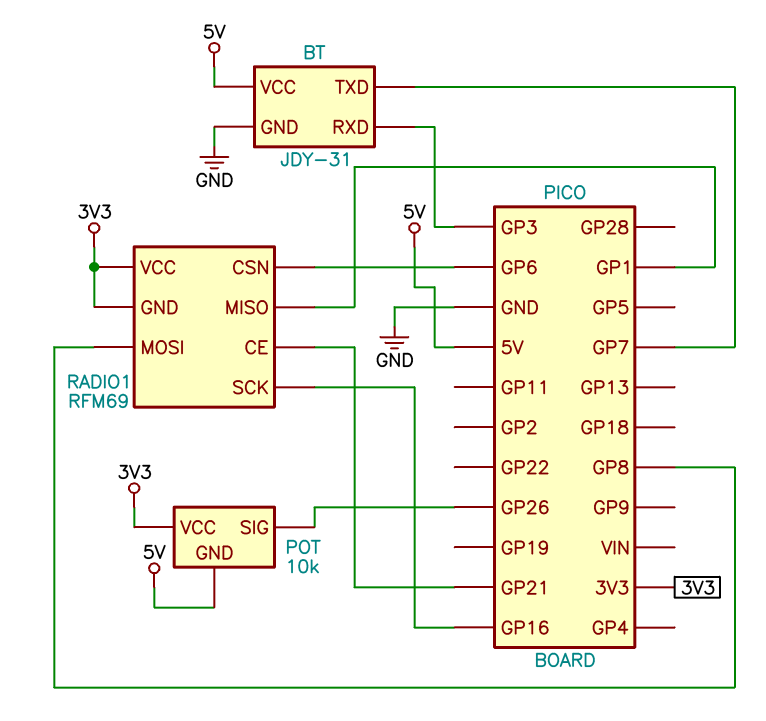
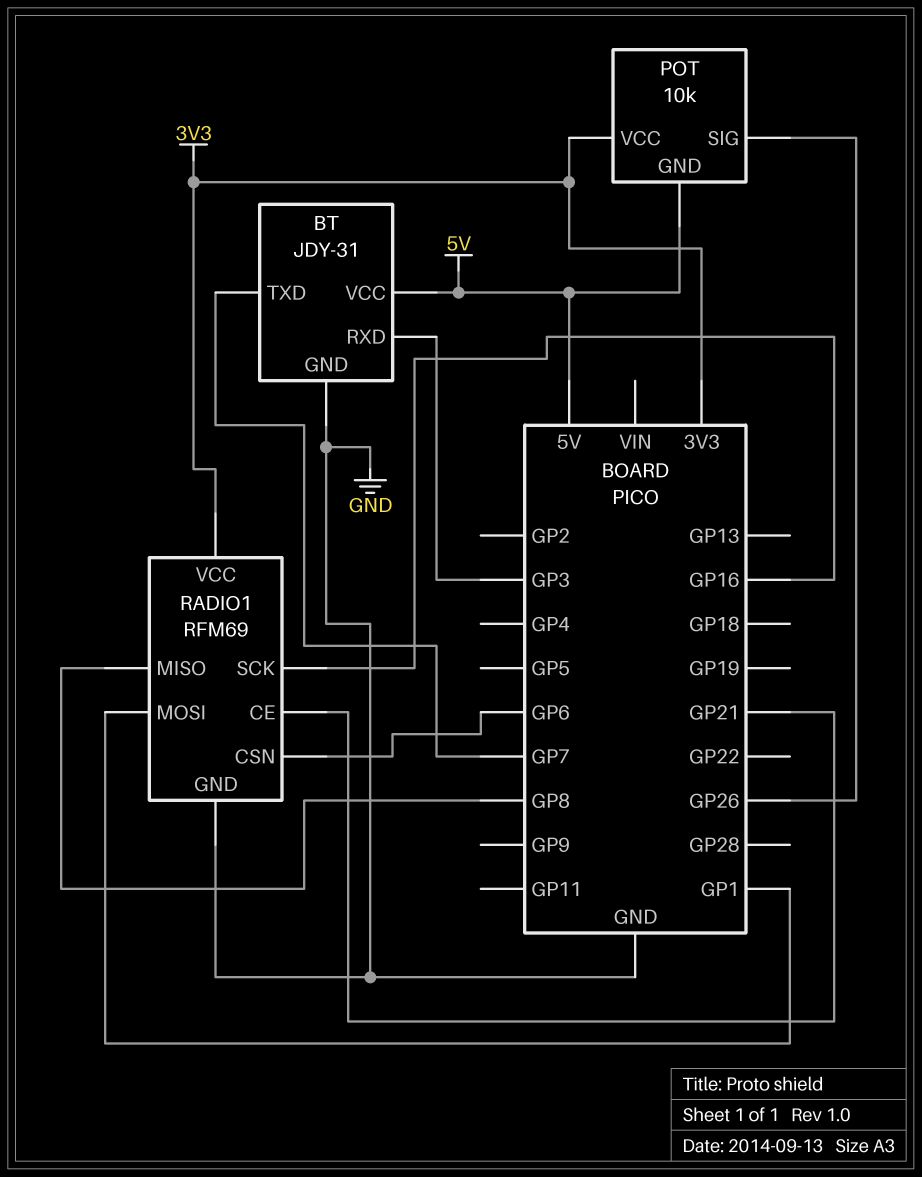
RADIO1 pin GND: 3V3 -> GND
RADIO1 pin MISO: GP1 -> GP8
RADIO1 pin MOSI: GP8 -> GP1

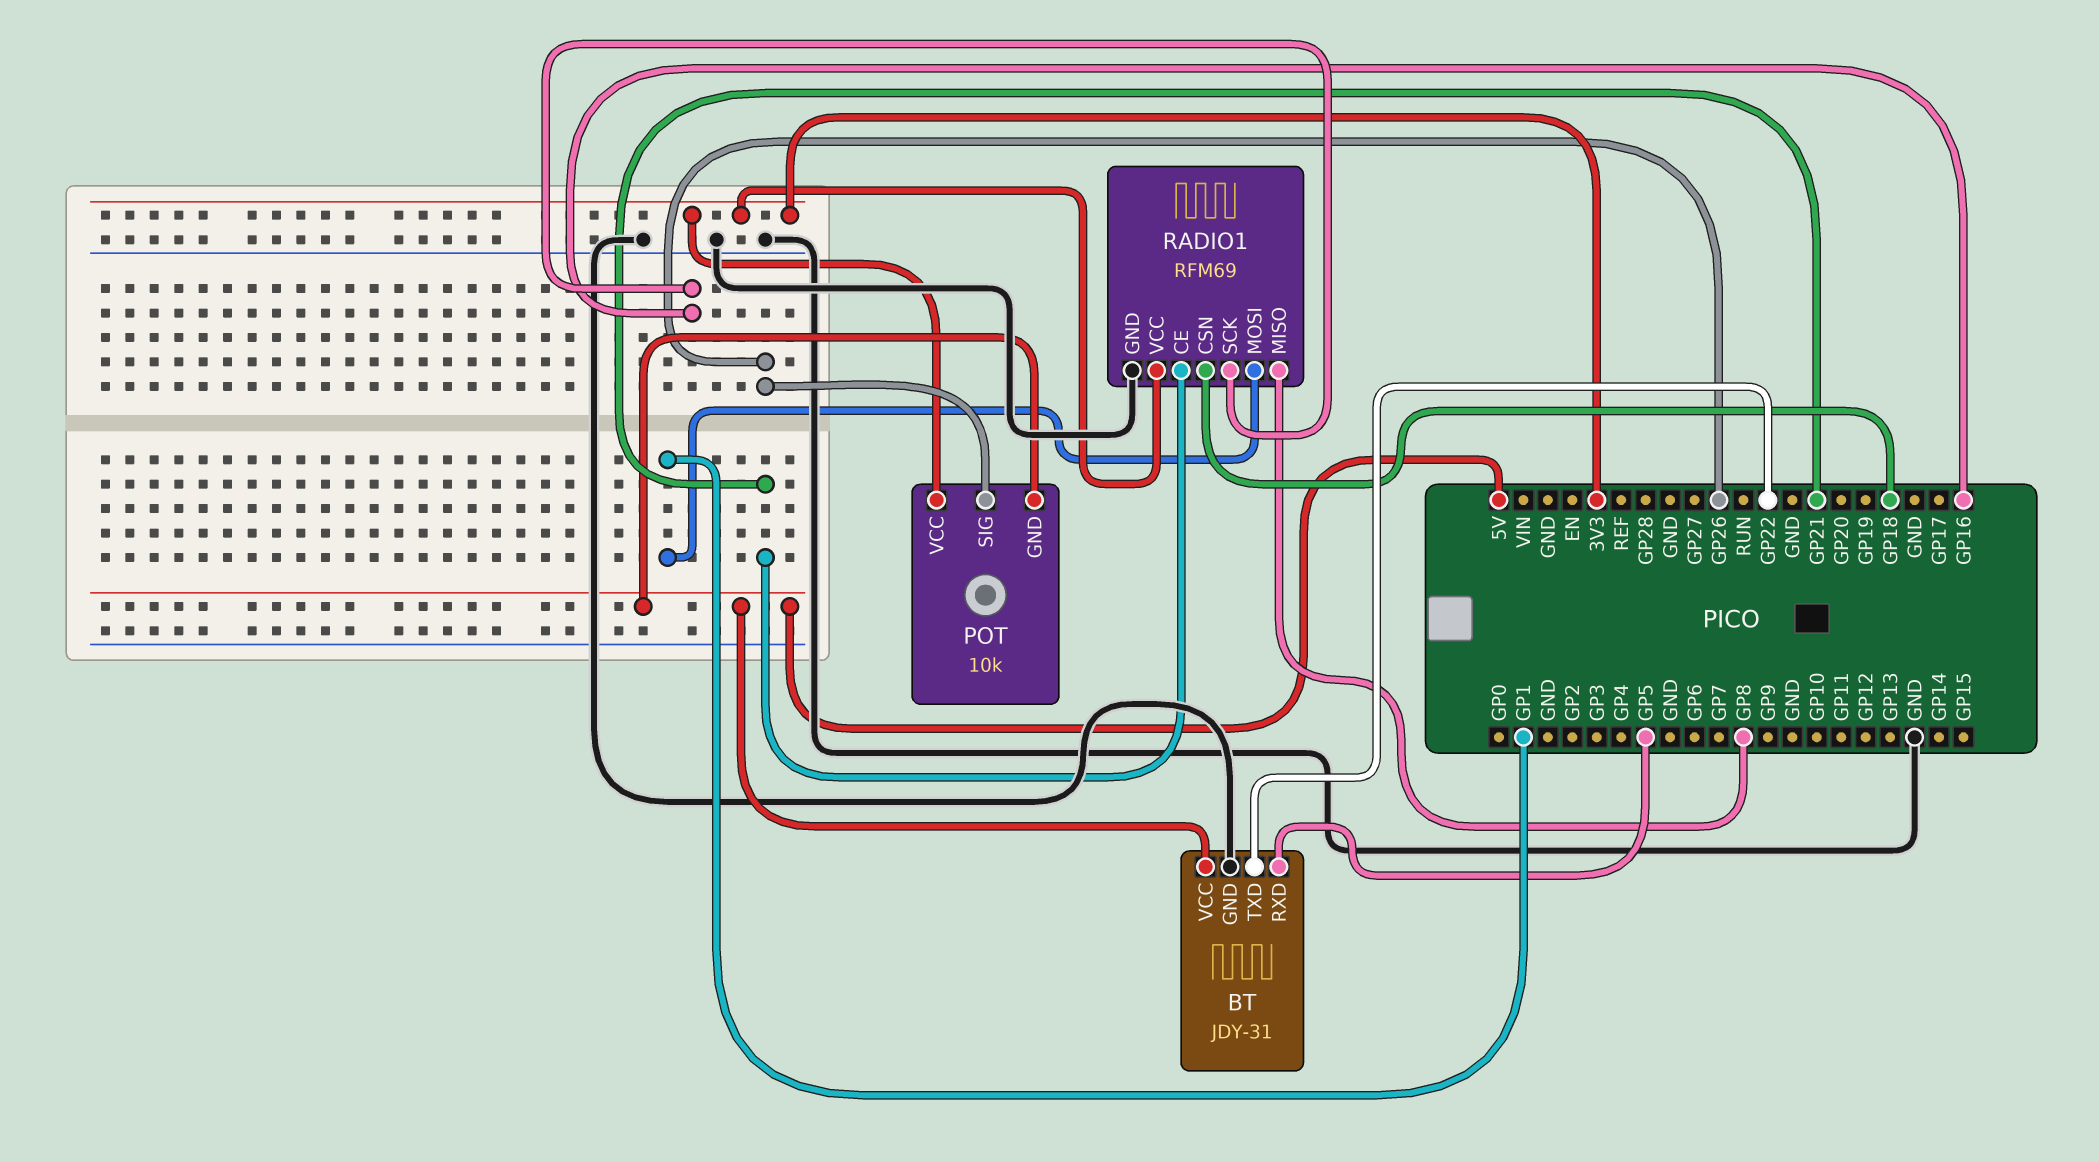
BT pin RXD: GP3 -> GP5
BT pin TXD: GP7 -> GP22
RADIO1 pin CSN: GP6 -> GP18

